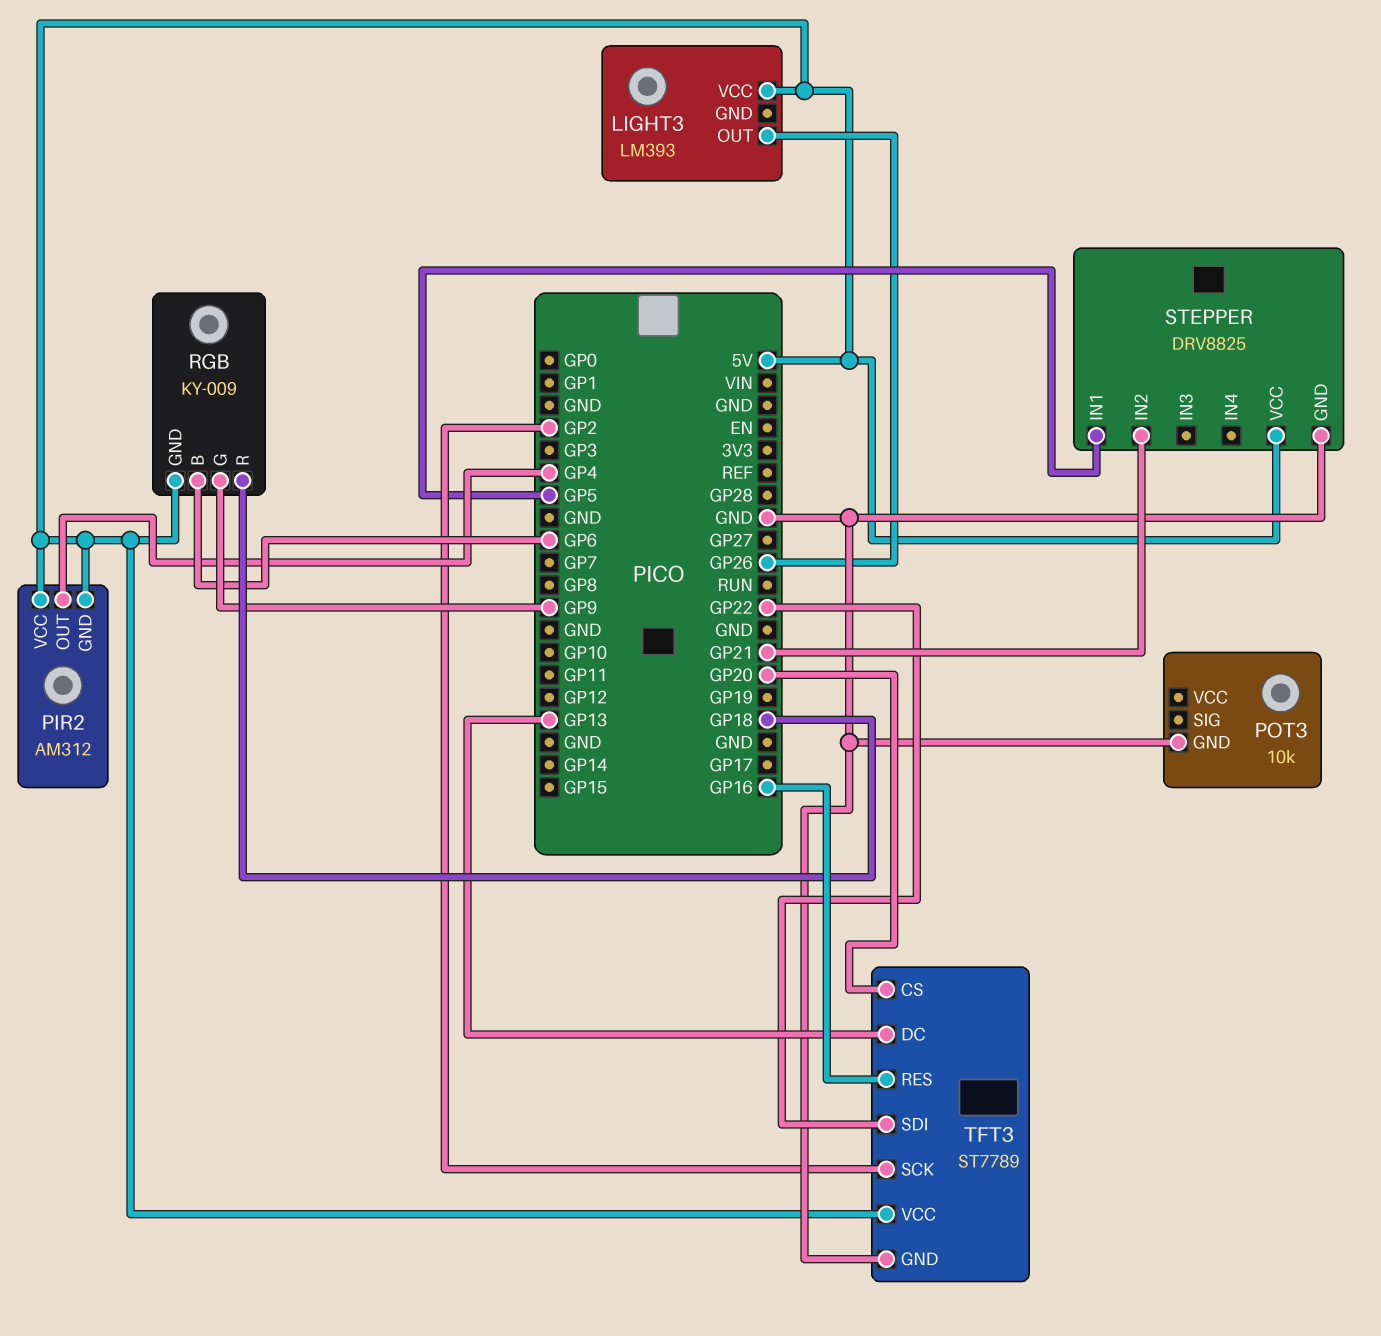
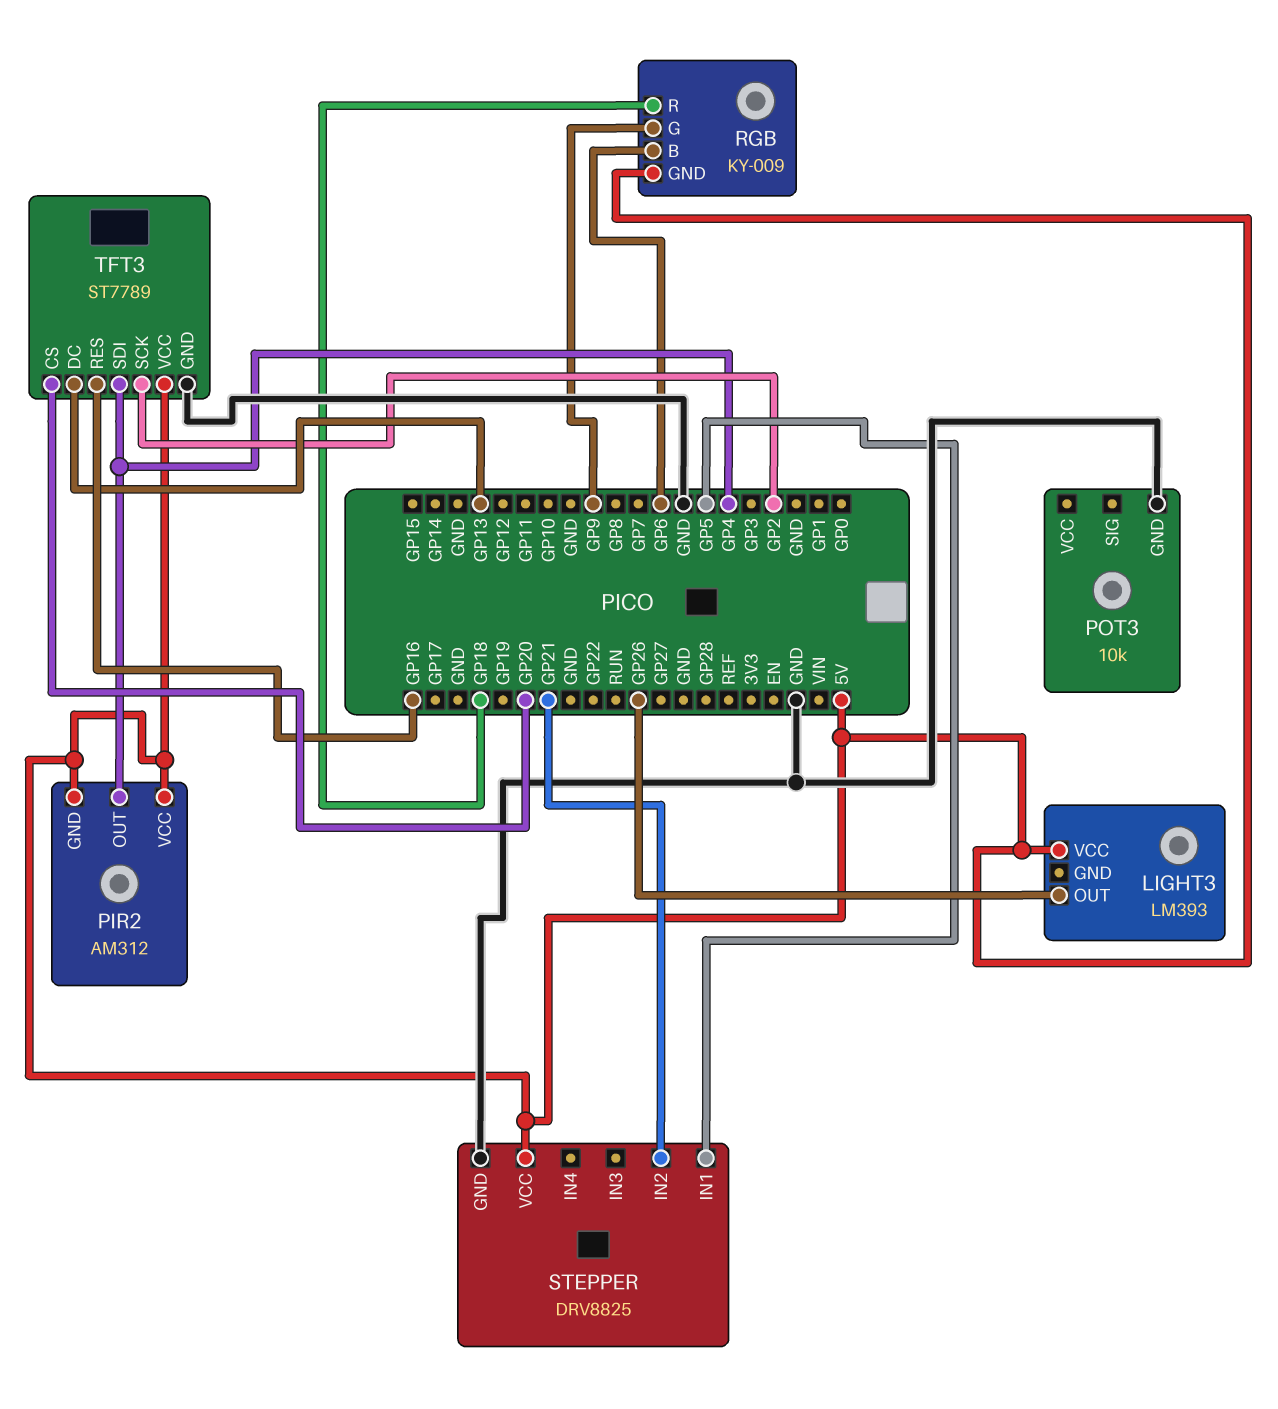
TFT3 pin SDI: GP22 -> GP4

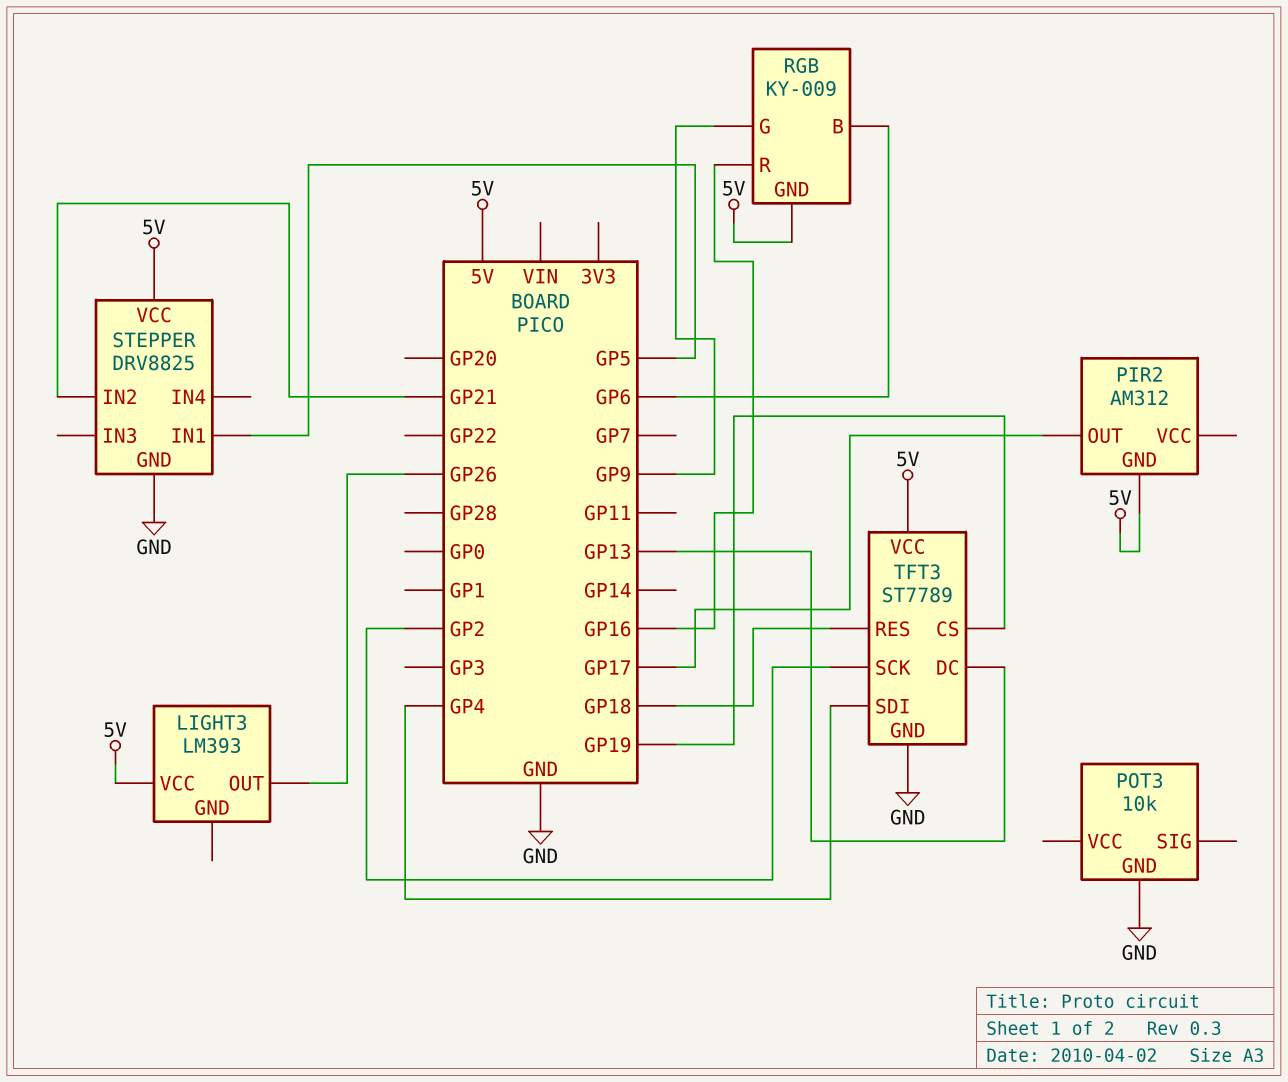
PIR2 pin OUT: GP4 -> GP17
PIR2 pin VCC: 5V -> none
RGB pin R: GP18 -> GP16
TFT3 pin CS: GP20 -> GP19
TFT3 pin RES: GP16 -> GP18

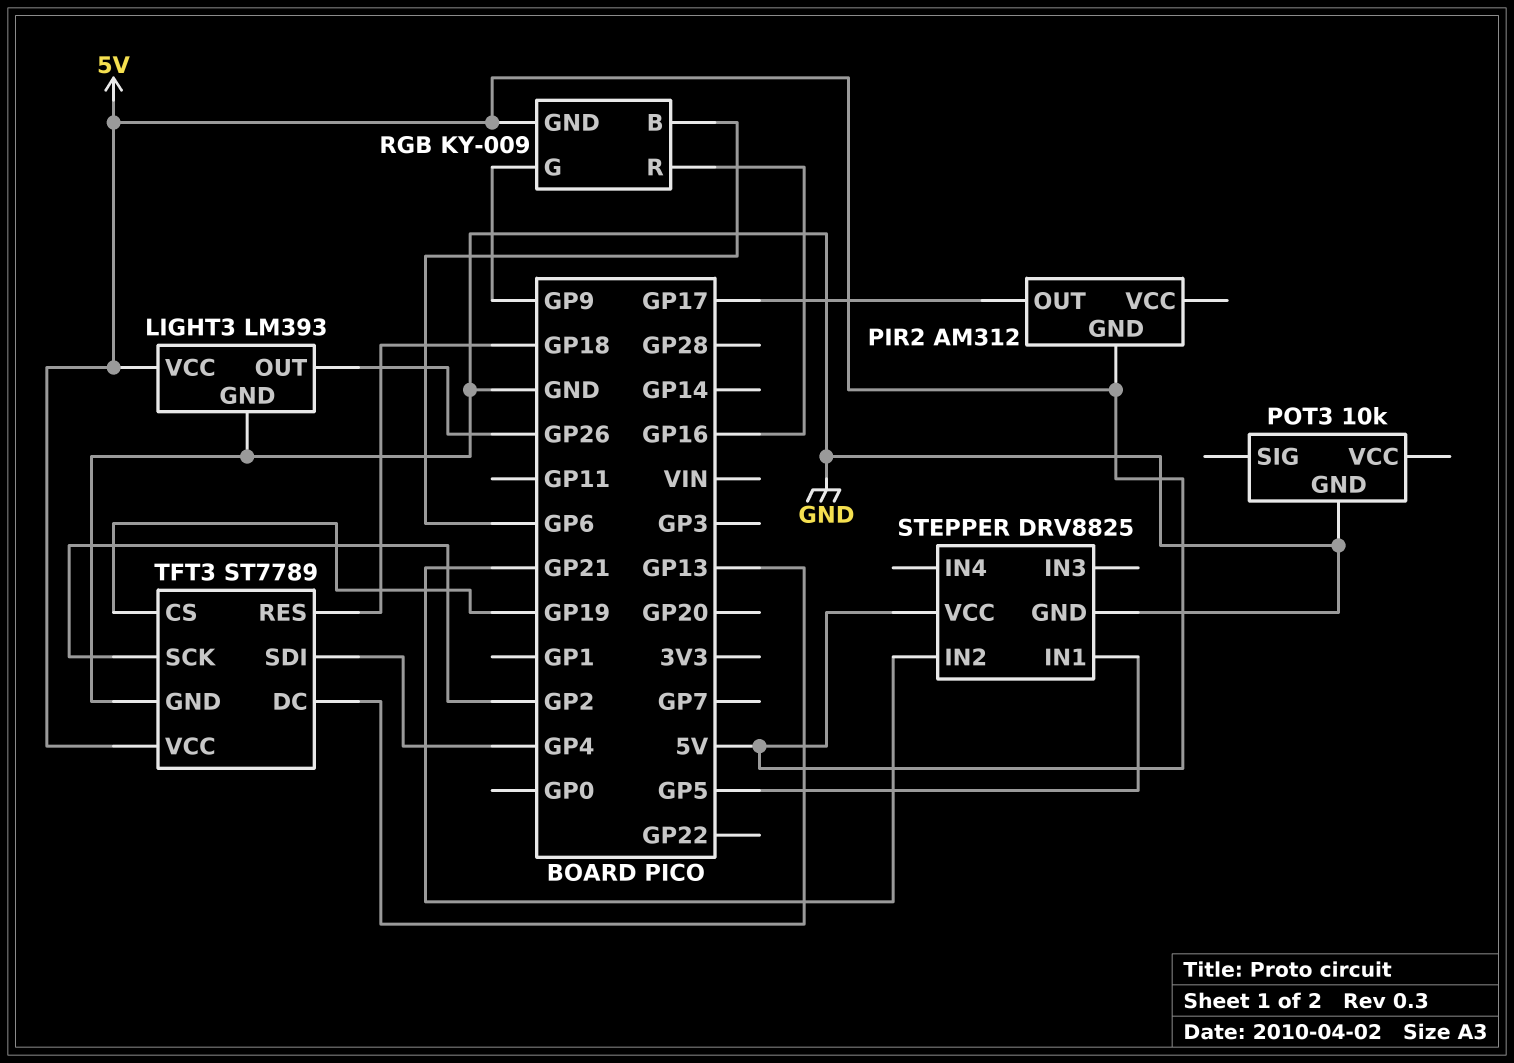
LIGHT3 pin GND: none -> GND

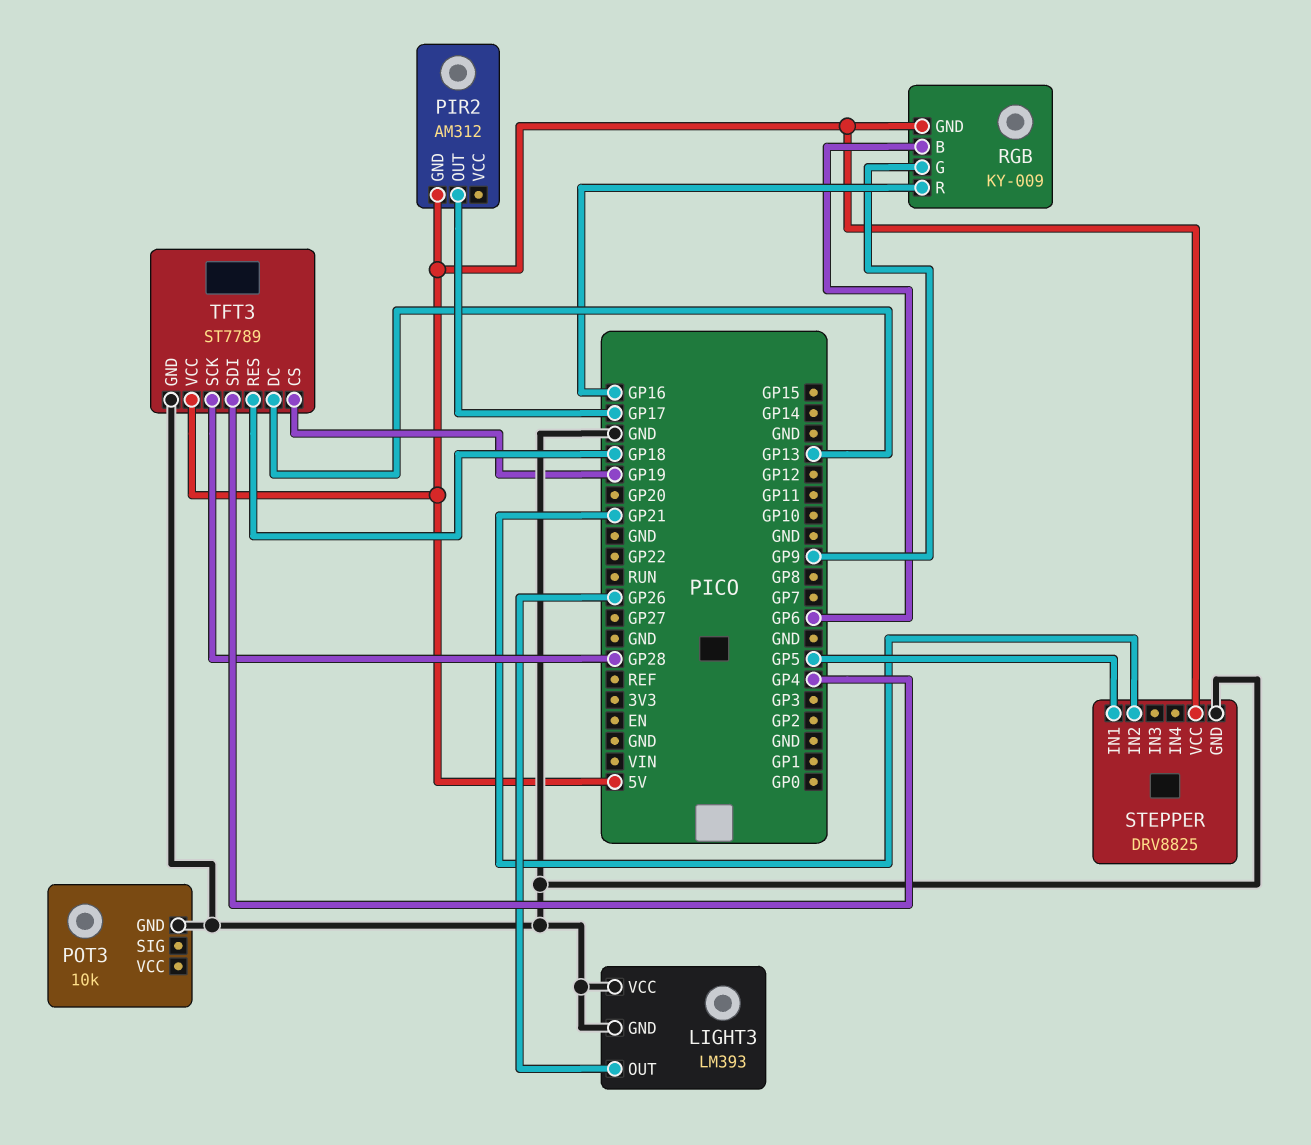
LIGHT3 pin VCC: 5V -> GND
TFT3 pin SCK: GP2 -> GP28

